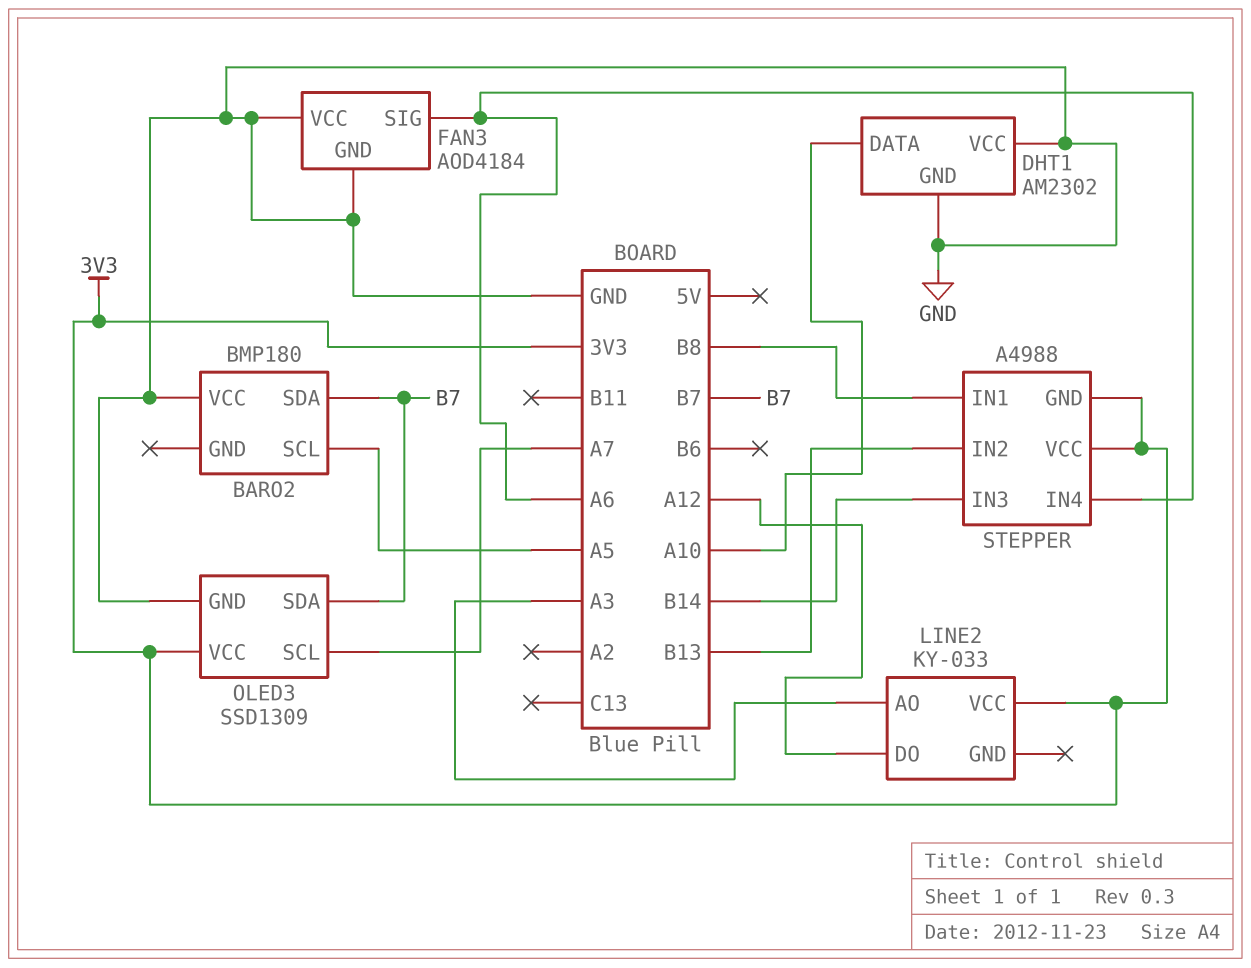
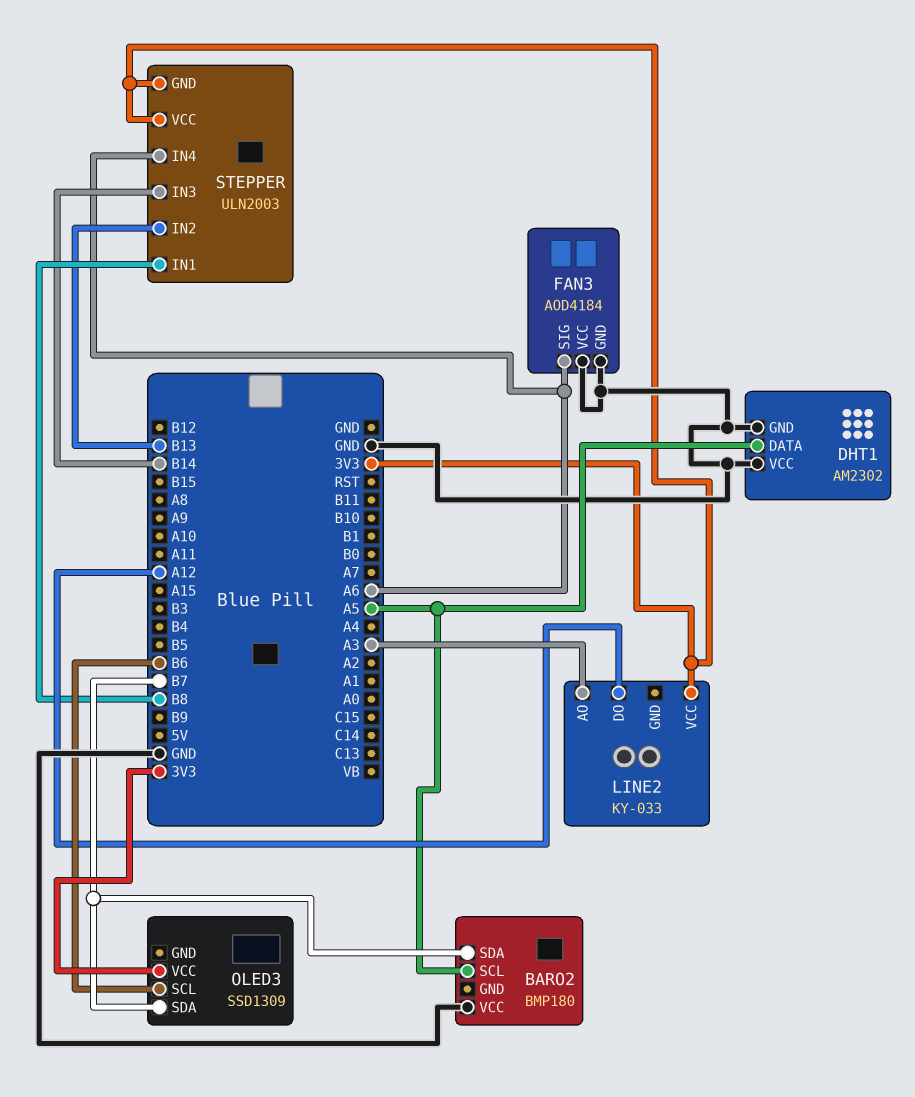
DHT1 pin DATA: A10 -> A5
OLED3 pin GND: GND -> none
OLED3 pin SCL: A7 -> B6
STEPPER: A4988 -> ULN2003

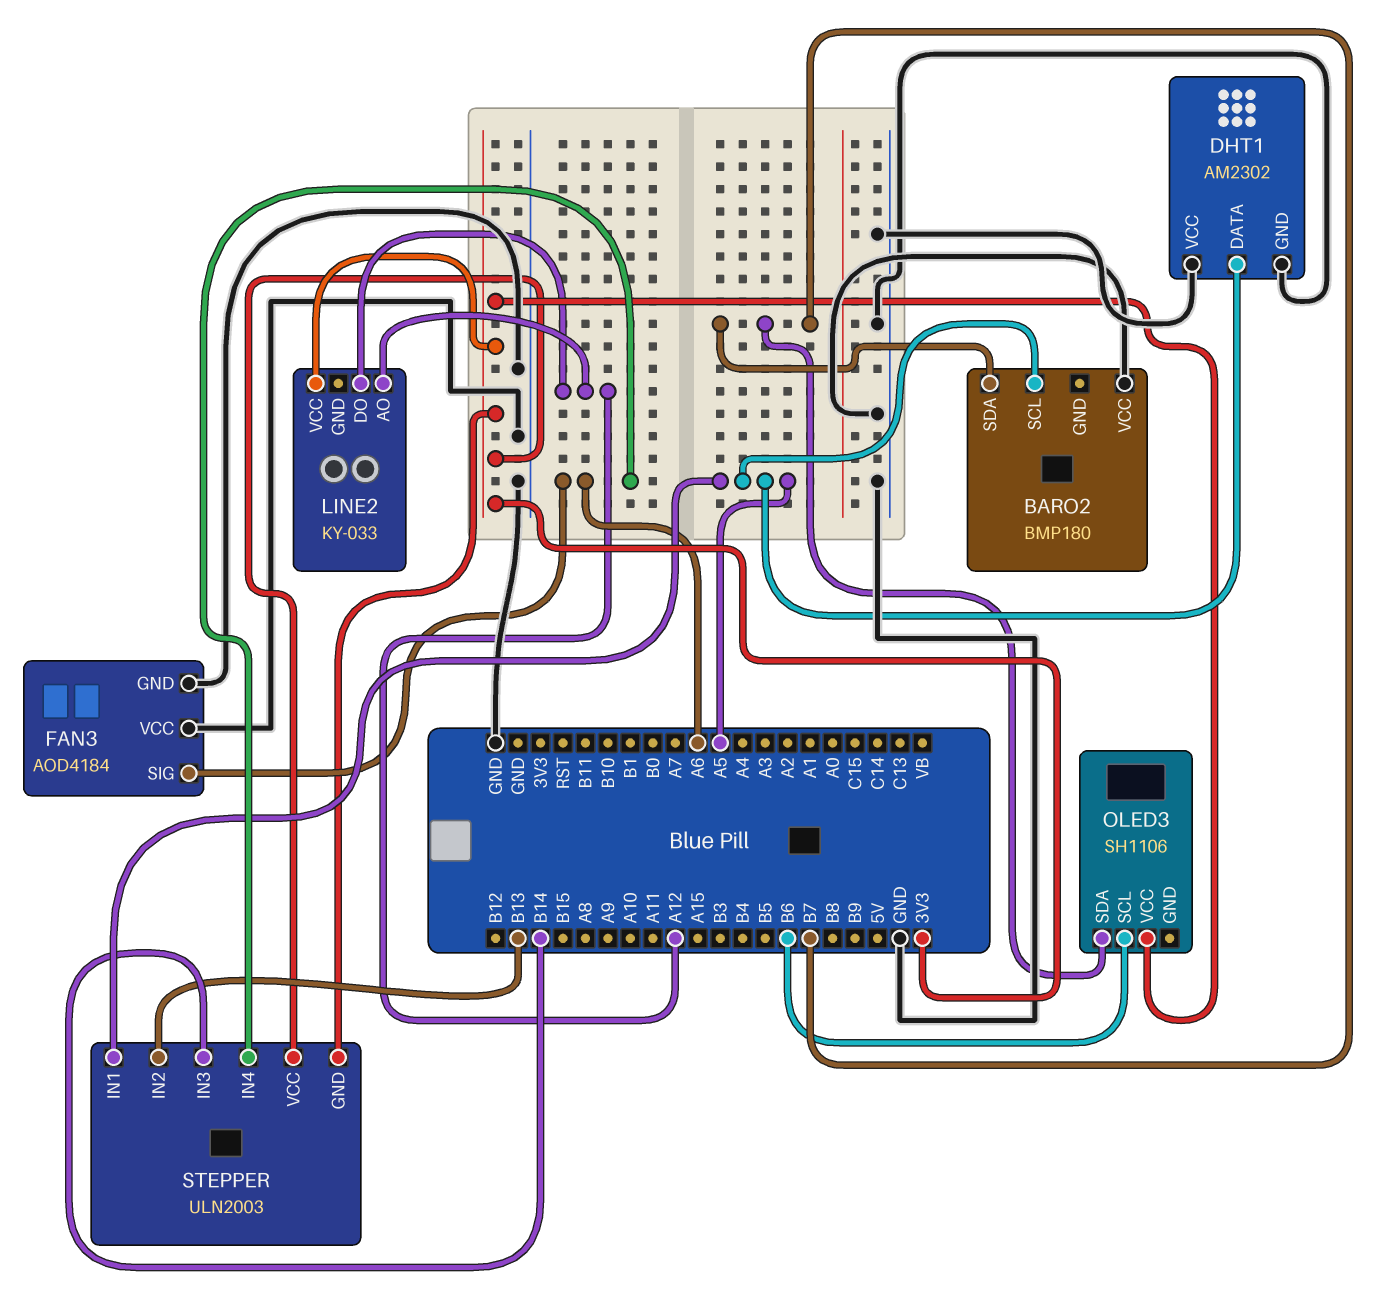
LINE2 pin AO: A3 -> A12
OLED3: SSD1309 -> SH1106
STEPPER pin IN1: B8 -> A5

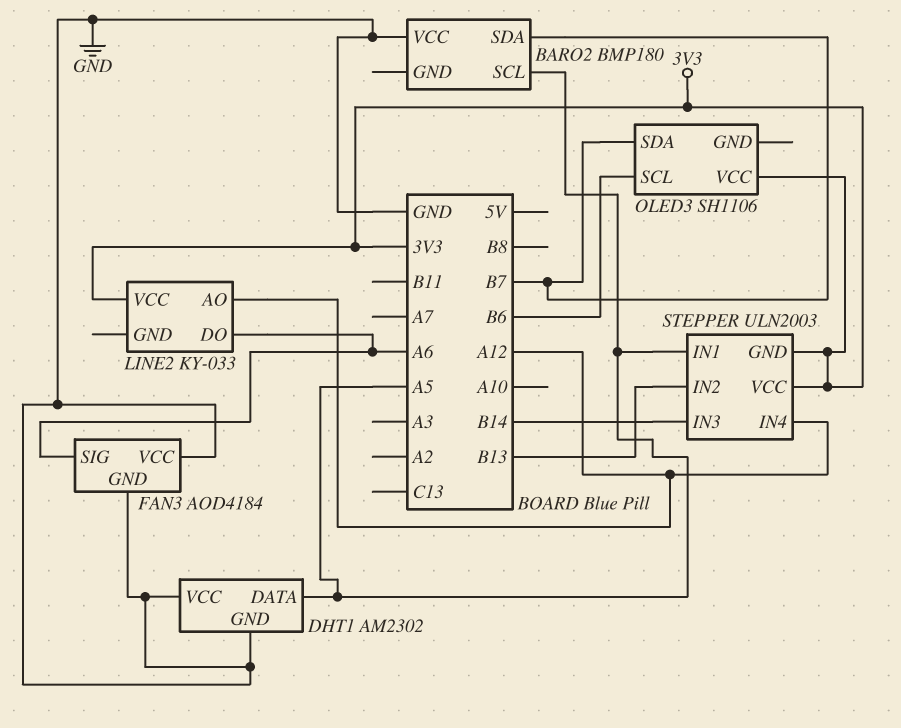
LINE2 pin DO: A12 -> A6
STEPPER pin IN4: A6 -> A12

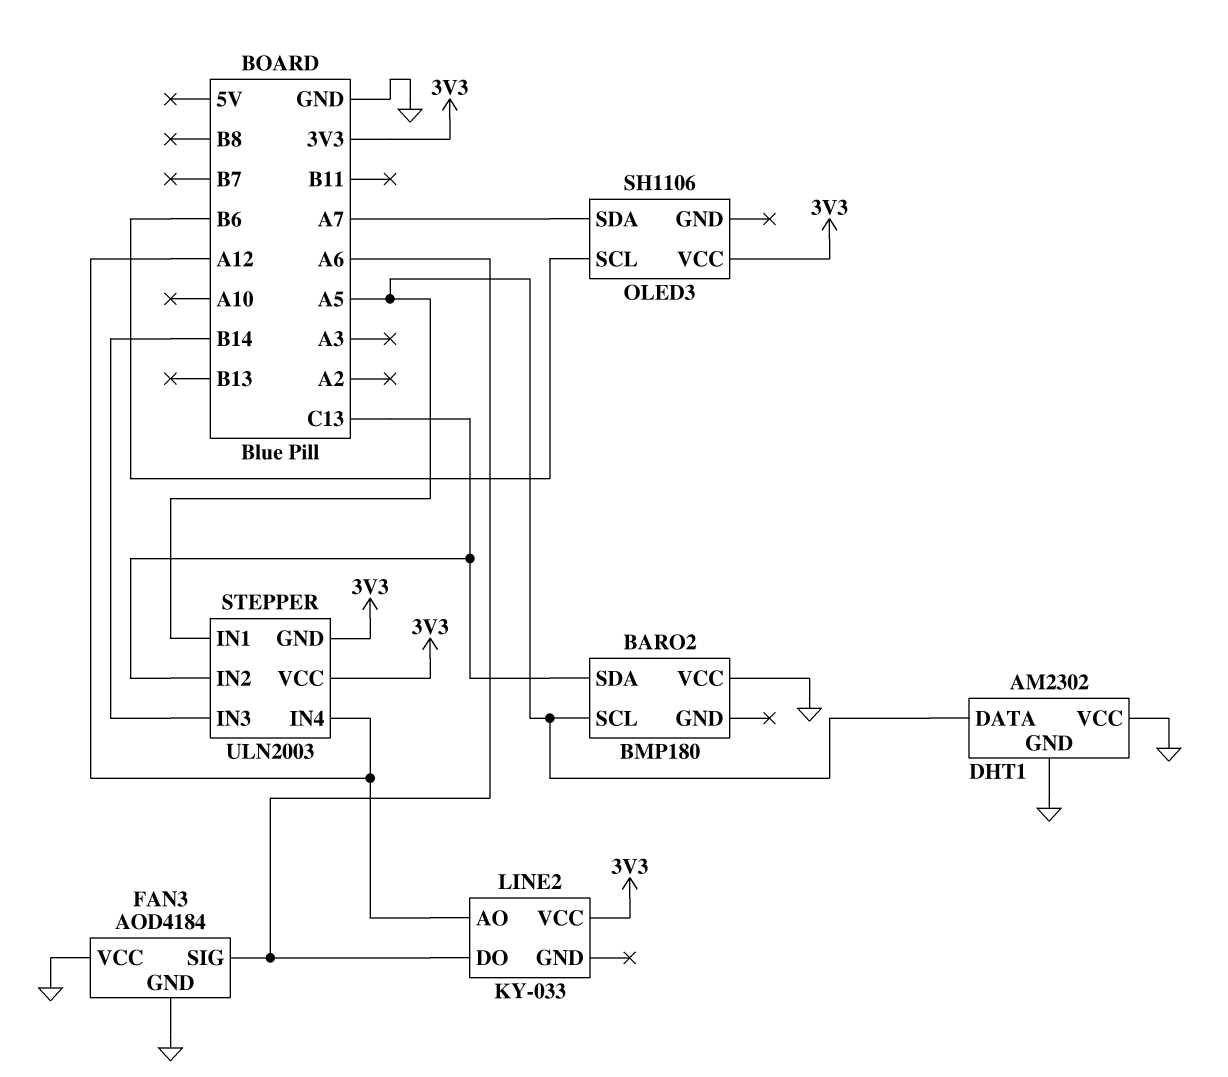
BARO2 pin SDA: B7 -> C13
OLED3 pin SDA: B7 -> A7
STEPPER pin IN2: B13 -> C13

